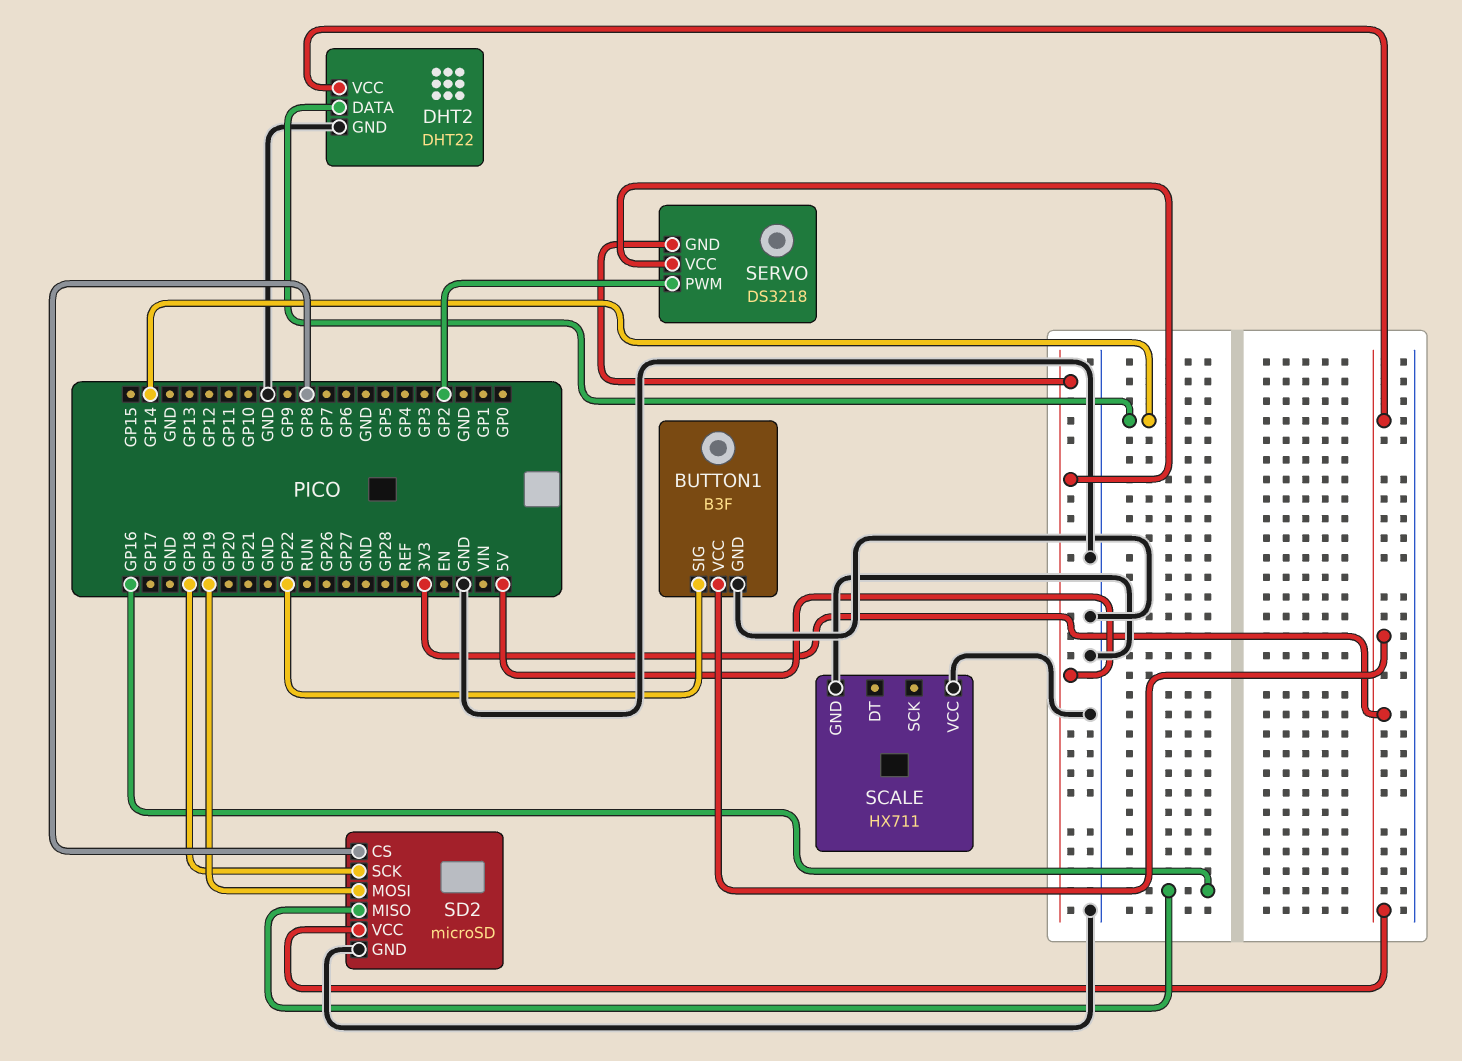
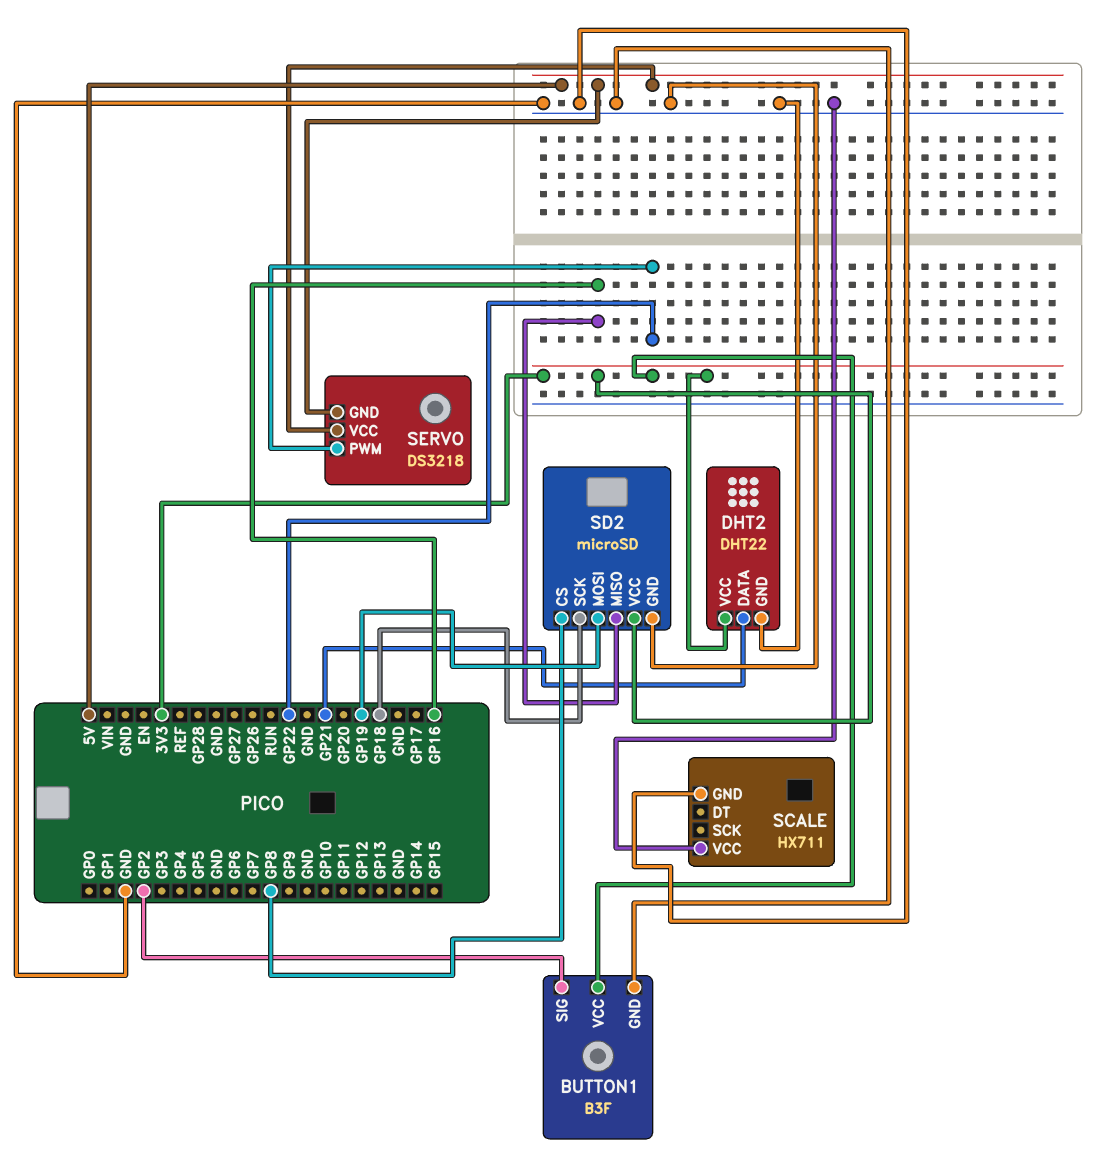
BUTTON1 pin SIG: GP22 -> GP2
DHT2 pin DATA: GP14 -> GP21
SERVO pin PWM: GP2 -> GP22

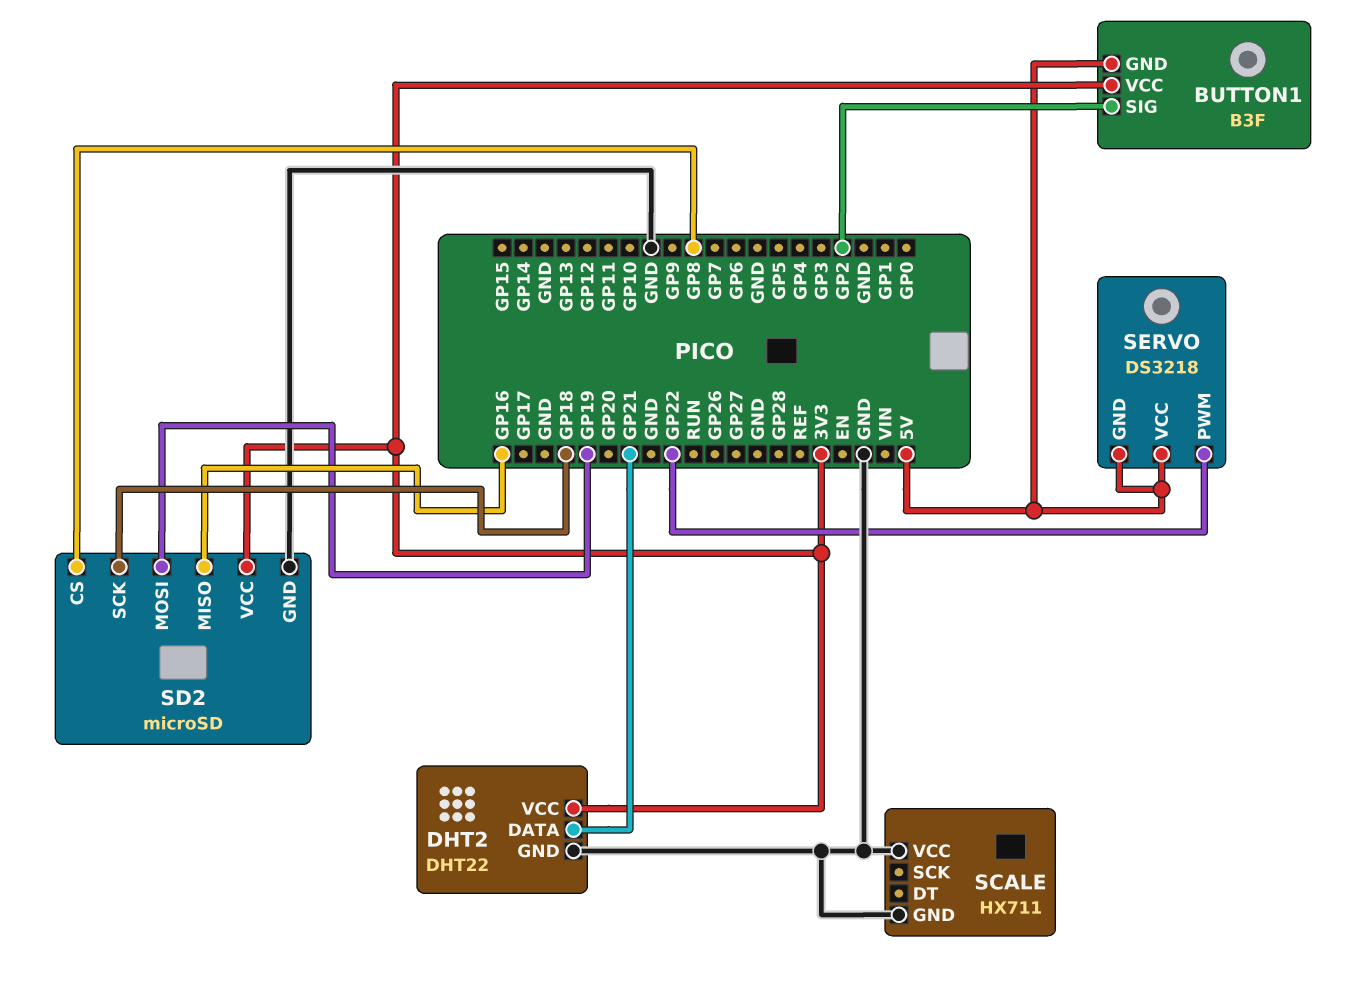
BUTTON1 pin GND: GND -> 5V

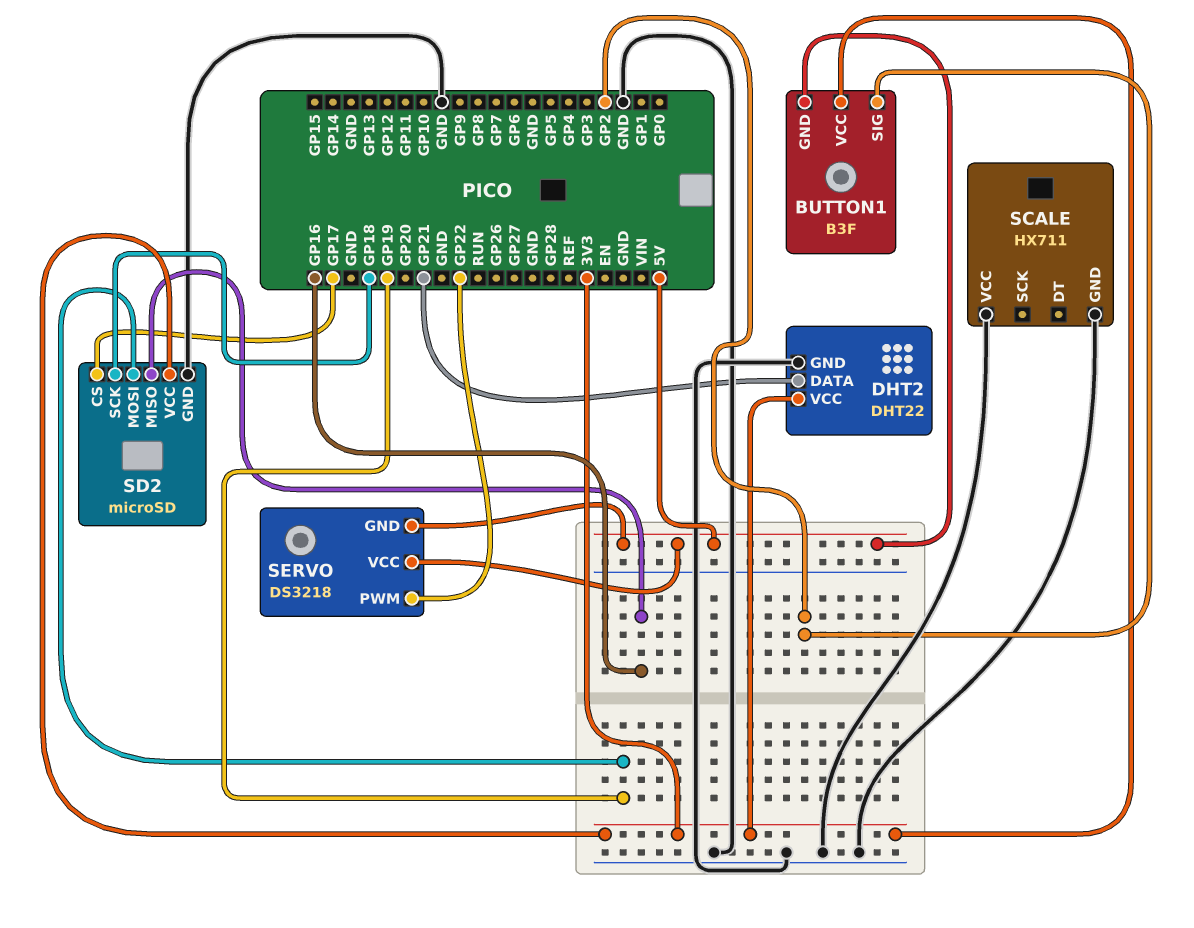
SD2 pin CS: GP8 -> GP17

